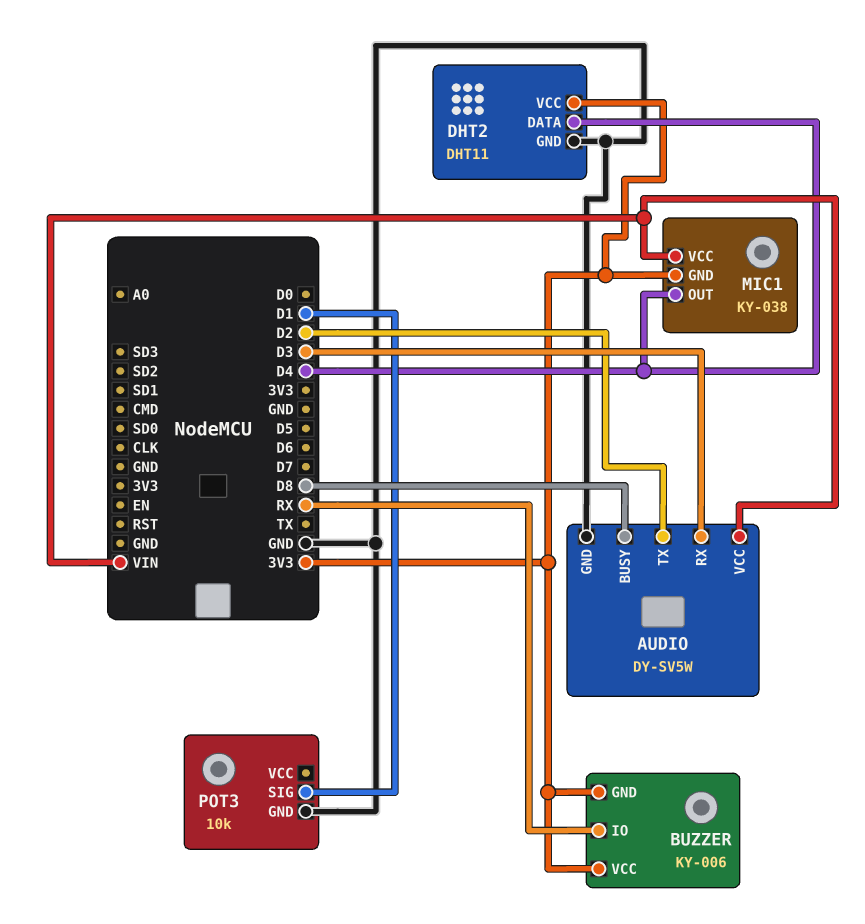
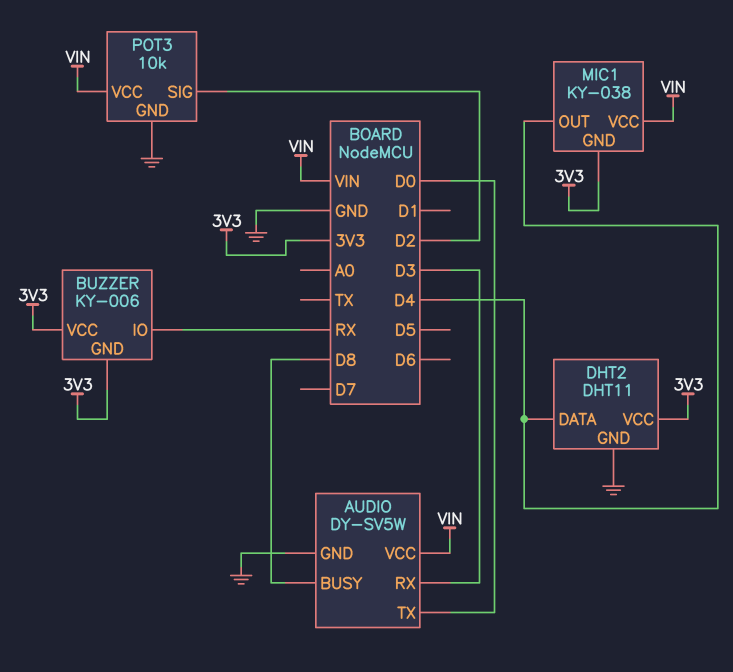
AUDIO pin TX: D2 -> D0
POT3 pin SIG: D1 -> D2
POT3 pin VCC: none -> VIN

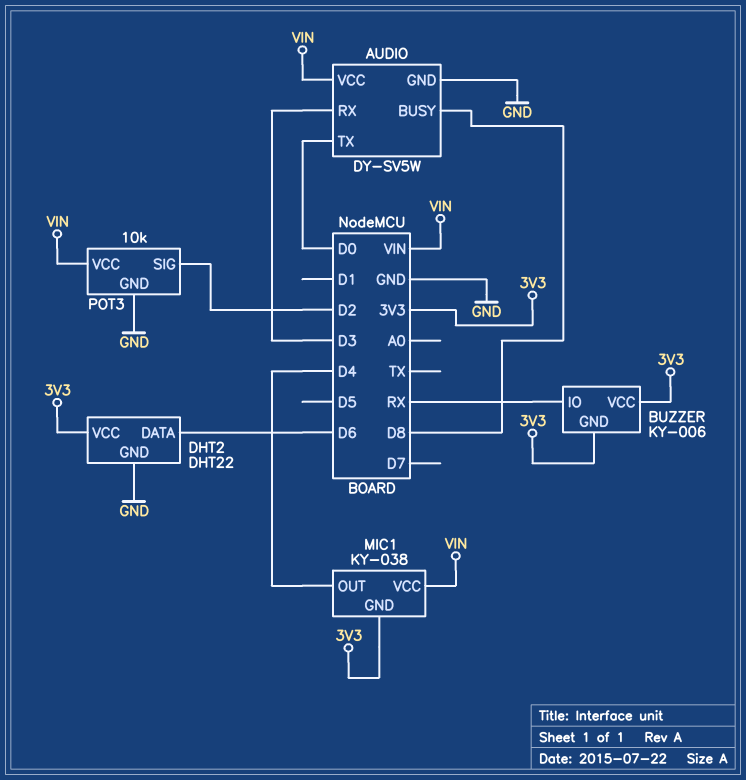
DHT2: DHT11 -> DHT22
DHT2 pin DATA: D4 -> D6

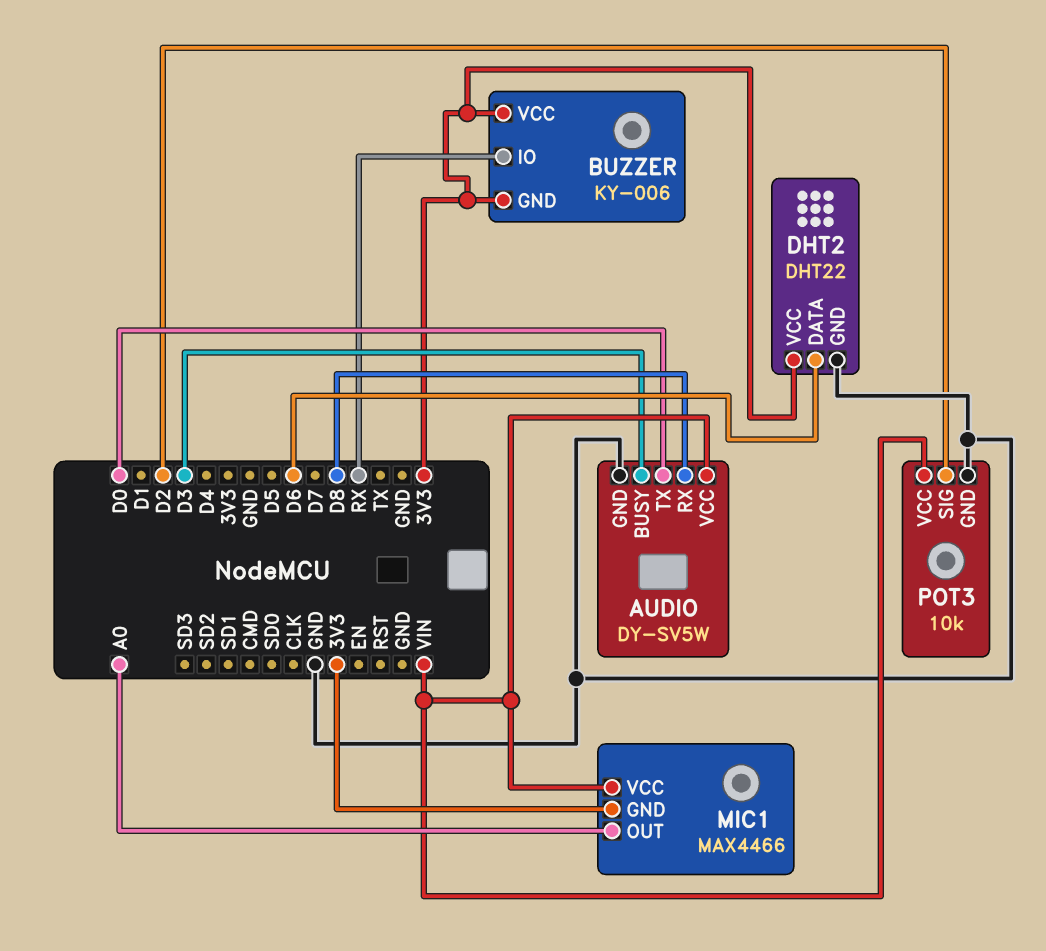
AUDIO pin BUSY: D8 -> D3
AUDIO pin RX: D3 -> D8
MIC1: KY-038 -> MAX4466
MIC1 pin OUT: D4 -> A0

